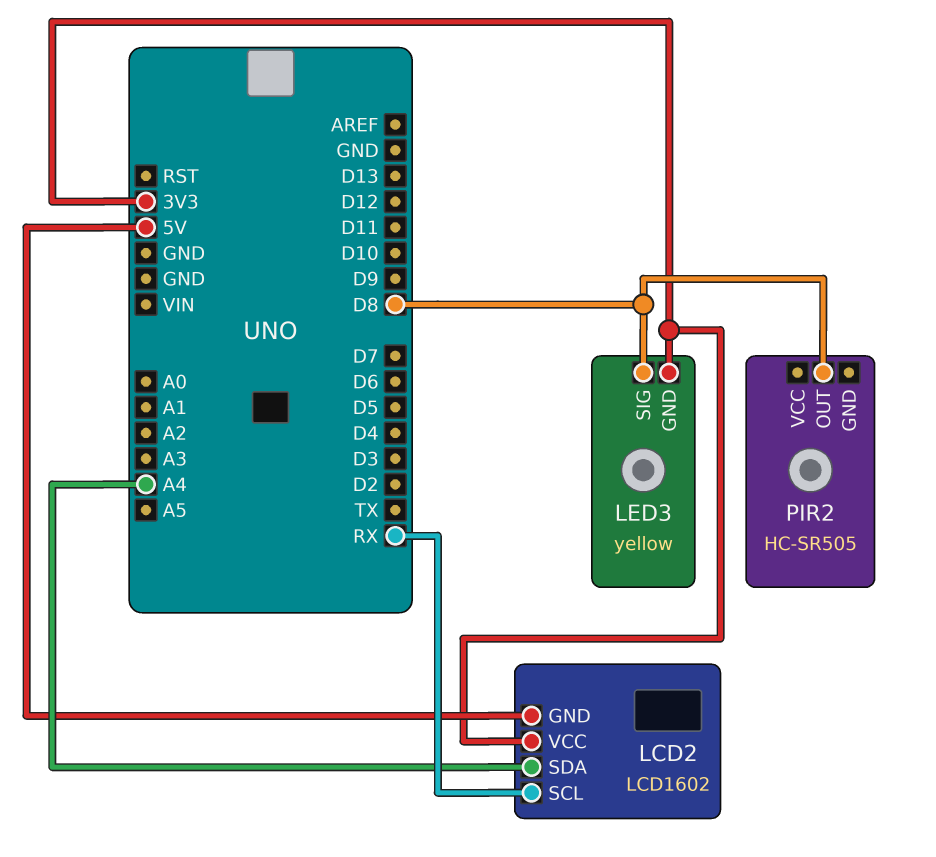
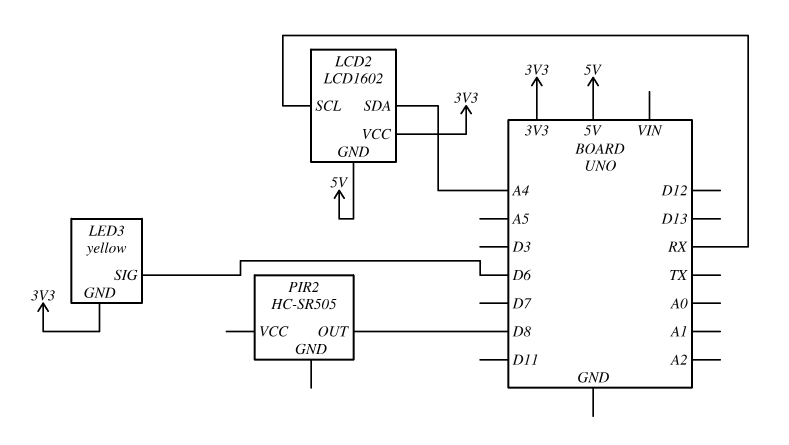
LED3 pin SIG: D8 -> D6

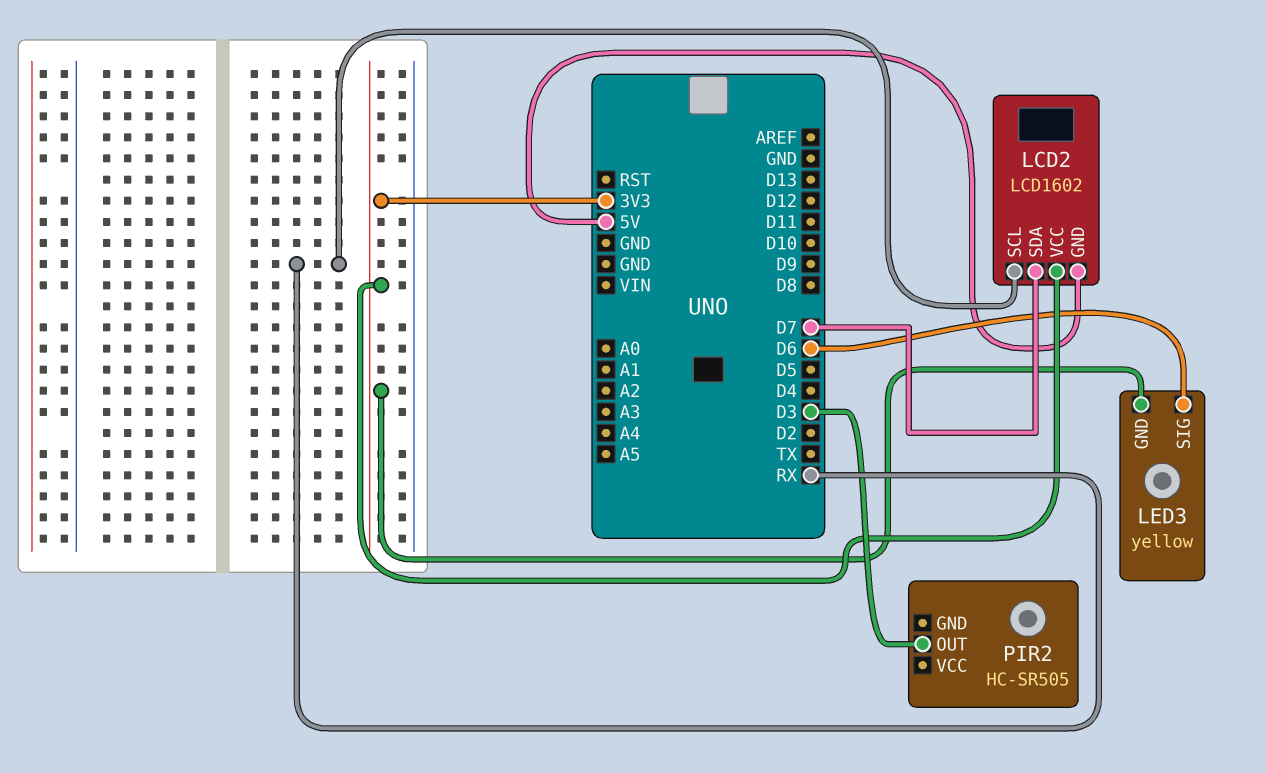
LCD2 pin SDA: A4 -> D7
PIR2 pin OUT: D8 -> D3

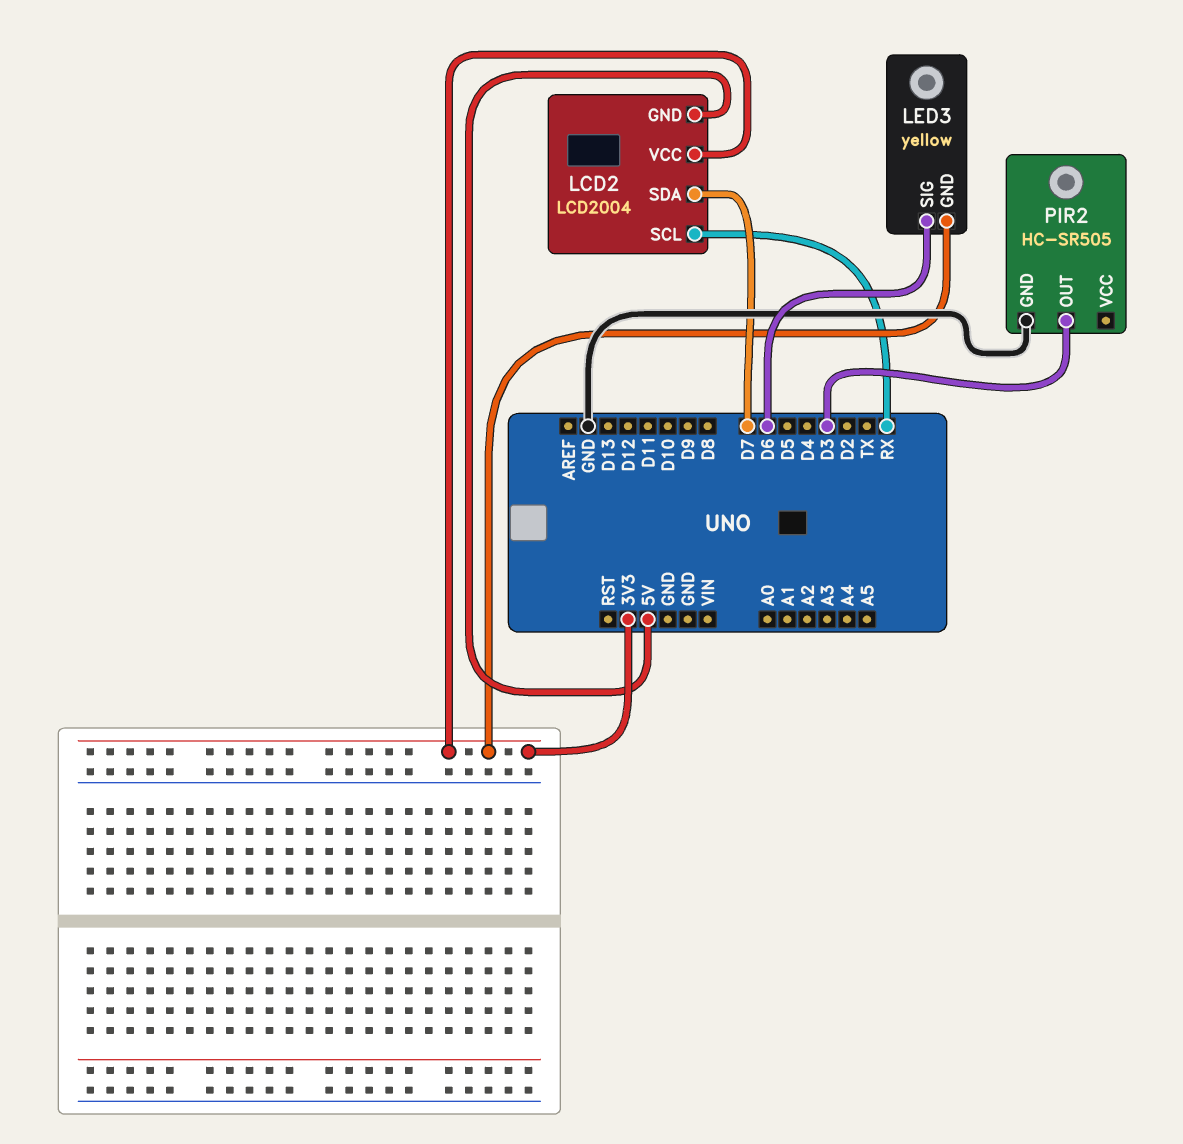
LCD2: LCD1602 -> LCD2004
PIR2 pin GND: none -> GND

